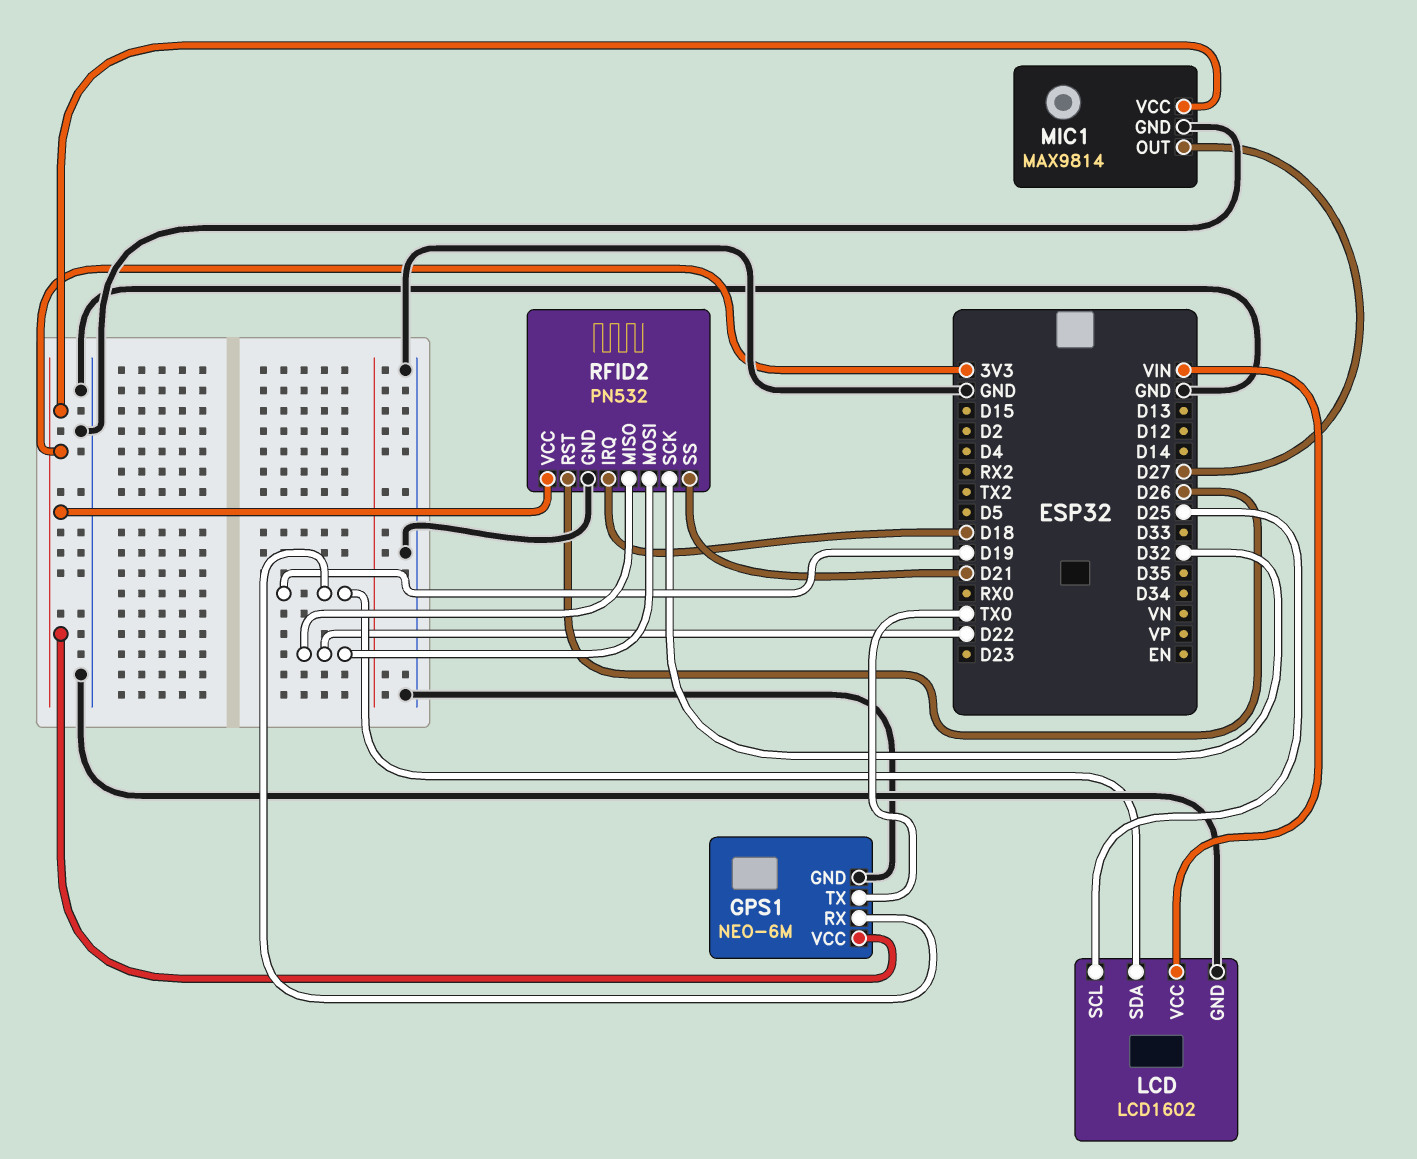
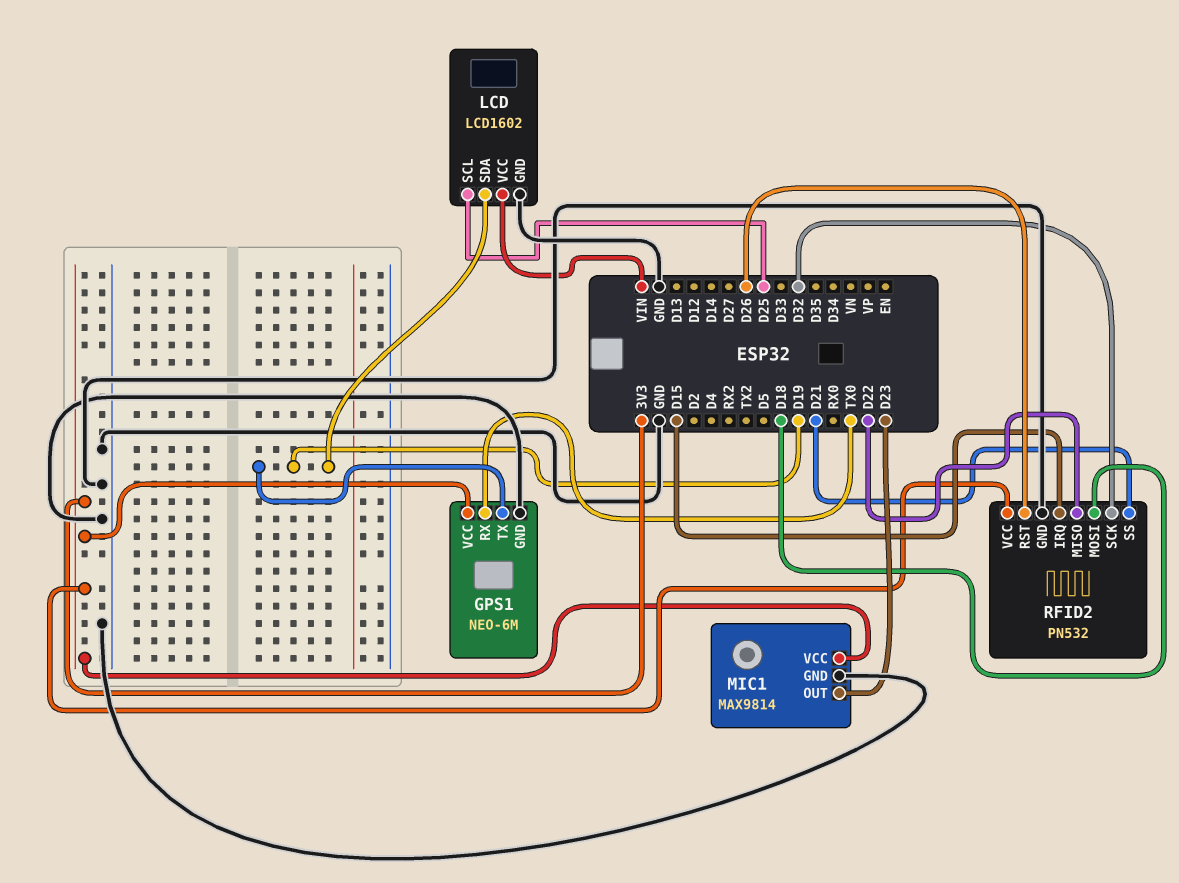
GPS1 pin RX: D19 -> TX0
GPS1 pin TX: TX0 -> D19
MIC1 pin OUT: D27 -> D23
RFID2 pin IRQ: D18 -> D15
RFID2 pin MOSI: D22 -> D18

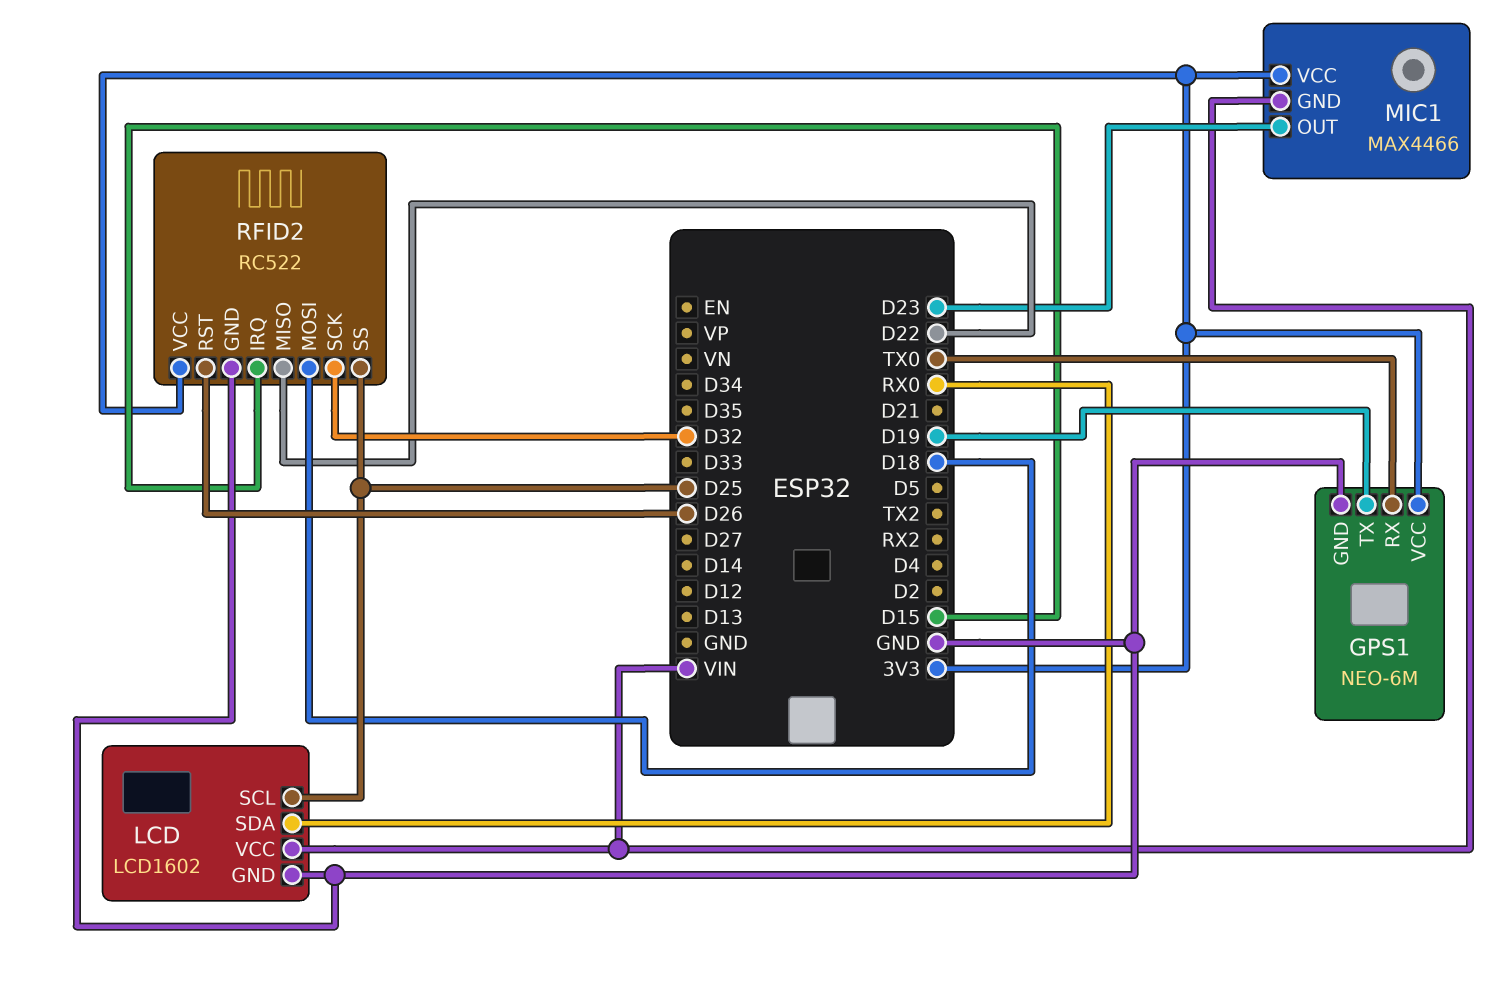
LCD pin SDA: D19 -> RX0
MIC1: MAX9814 -> MAX4466
MIC1 pin GND: GND -> VIN
RFID2: PN532 -> RC522
RFID2 pin SS: D21 -> D25

